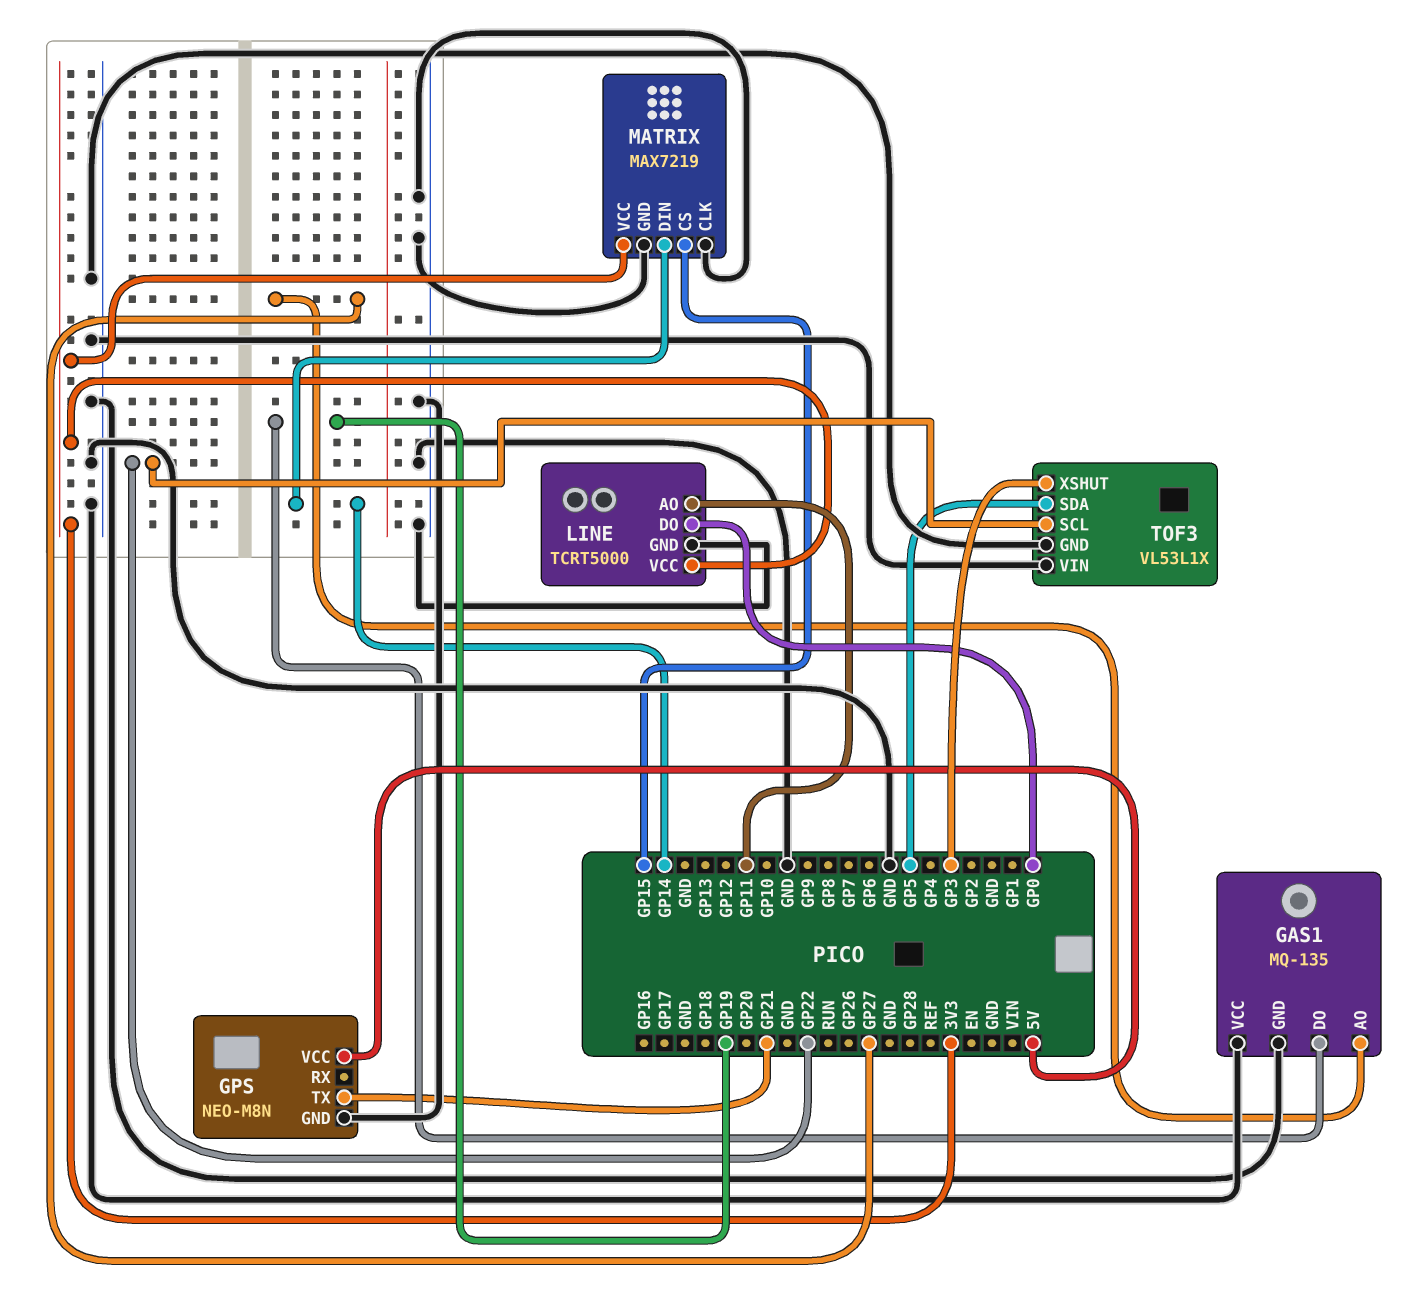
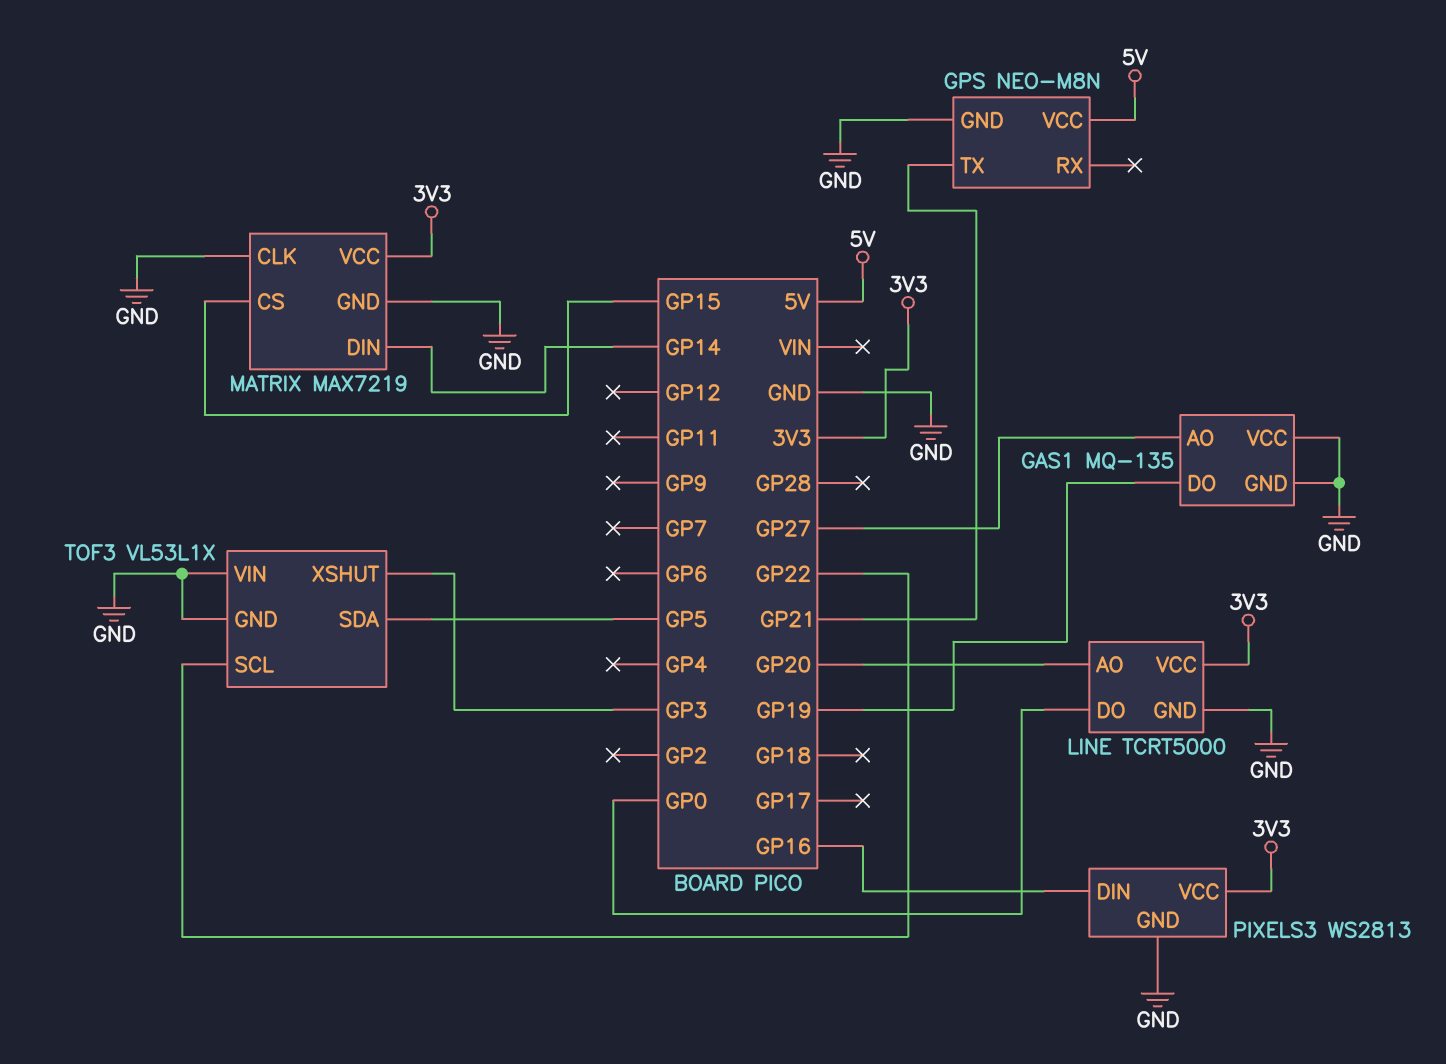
LINE pin AO: GP11 -> GP20
PIXELS3: none -> WS2813
PIXELS3 pin DIN: none -> GP16
PIXELS3 pin GND: none -> GND
PIXELS3 pin VCC: none -> 3V3

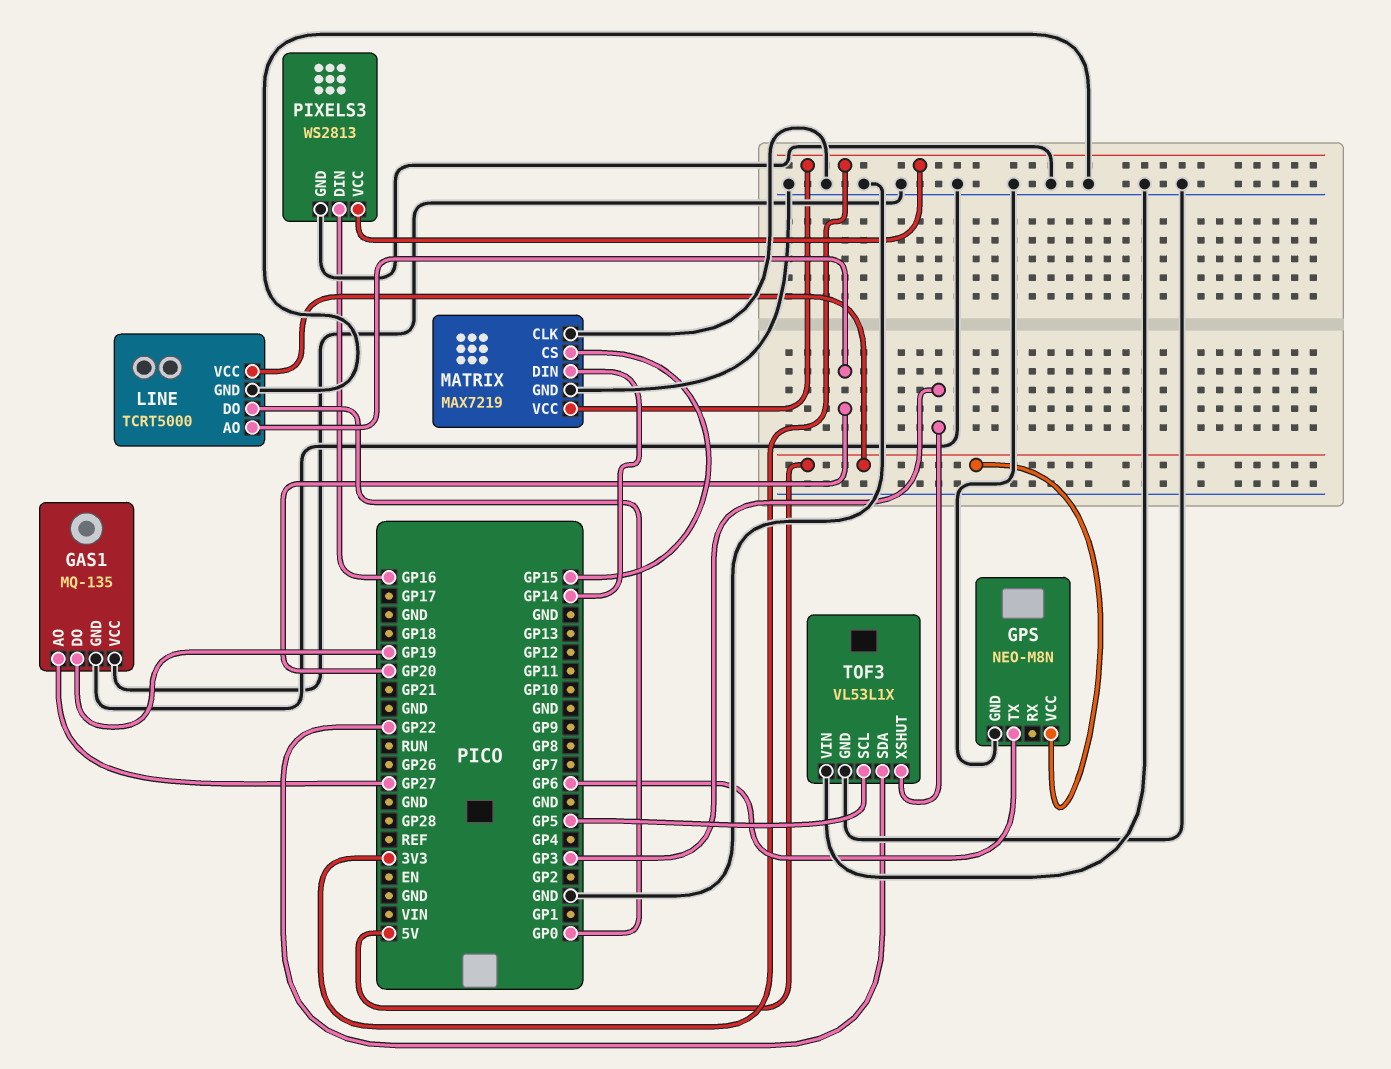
GPS pin TX: GP21 -> GP6
LINE pin VCC: 3V3 -> 5V
TOF3 pin SCL: GP22 -> GP5
TOF3 pin SDA: GP5 -> GP22

